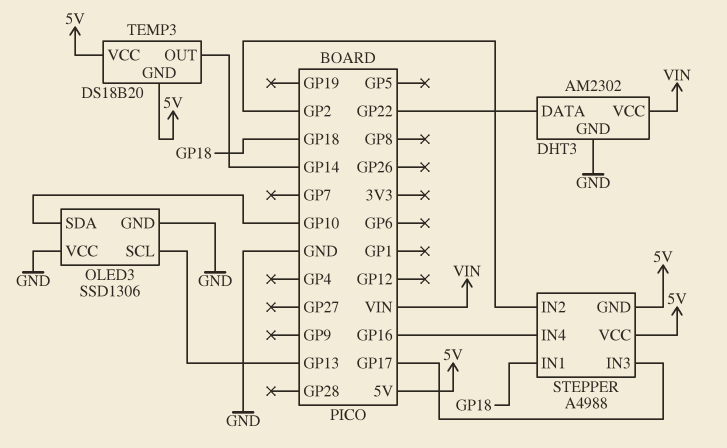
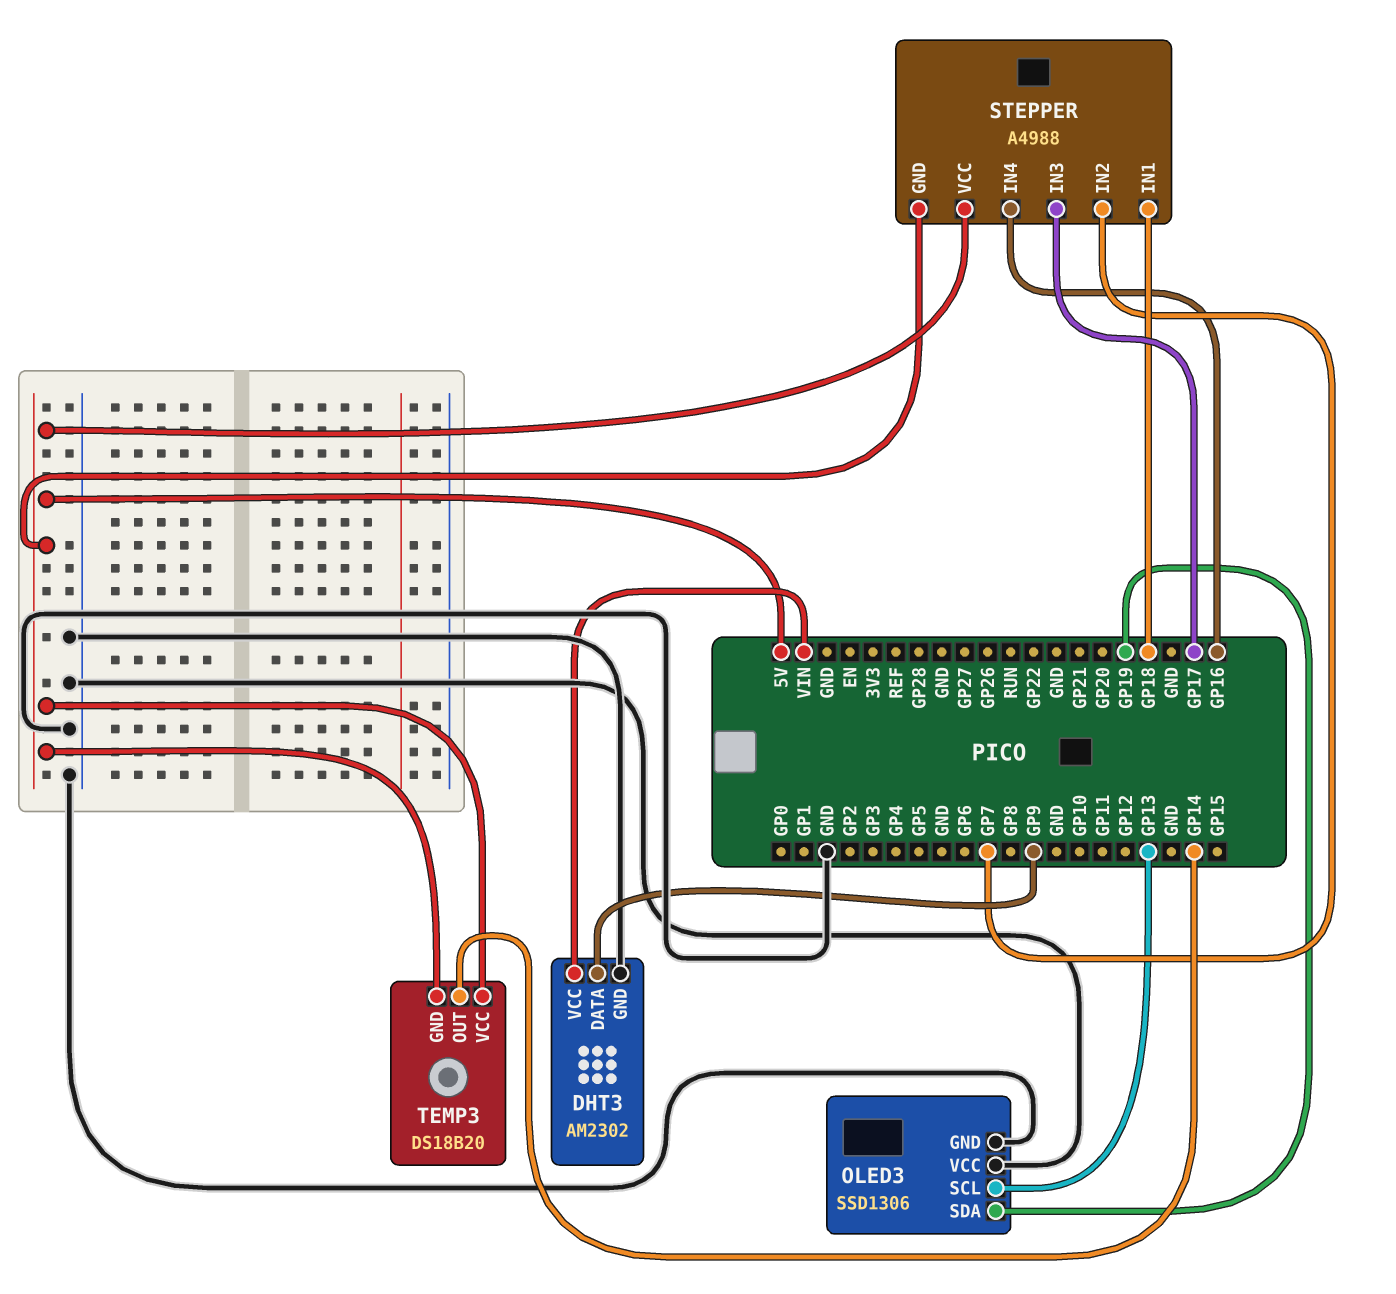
DHT3 pin DATA: GP22 -> GP9
OLED3 pin SDA: GP10 -> GP19
STEPPER pin IN2: GP2 -> GP7

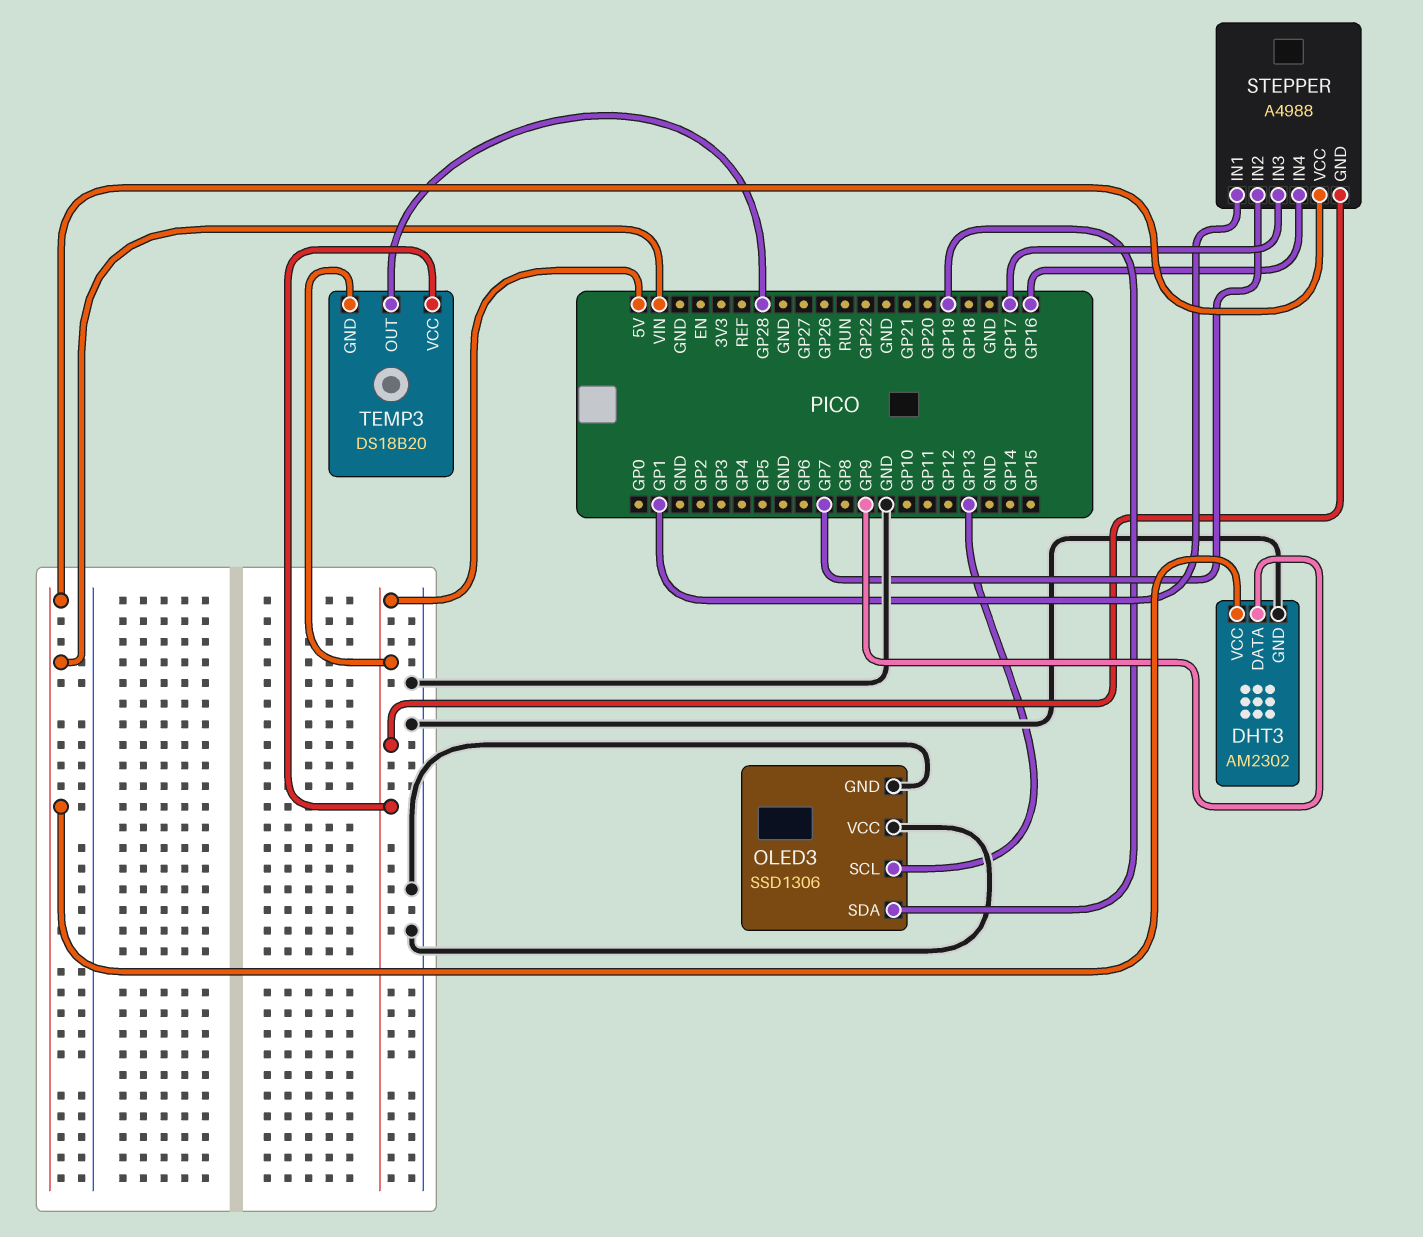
STEPPER pin IN1: GP18 -> GP1
STEPPER pin VCC: 5V -> VIN
TEMP3 pin OUT: GP14 -> GP28

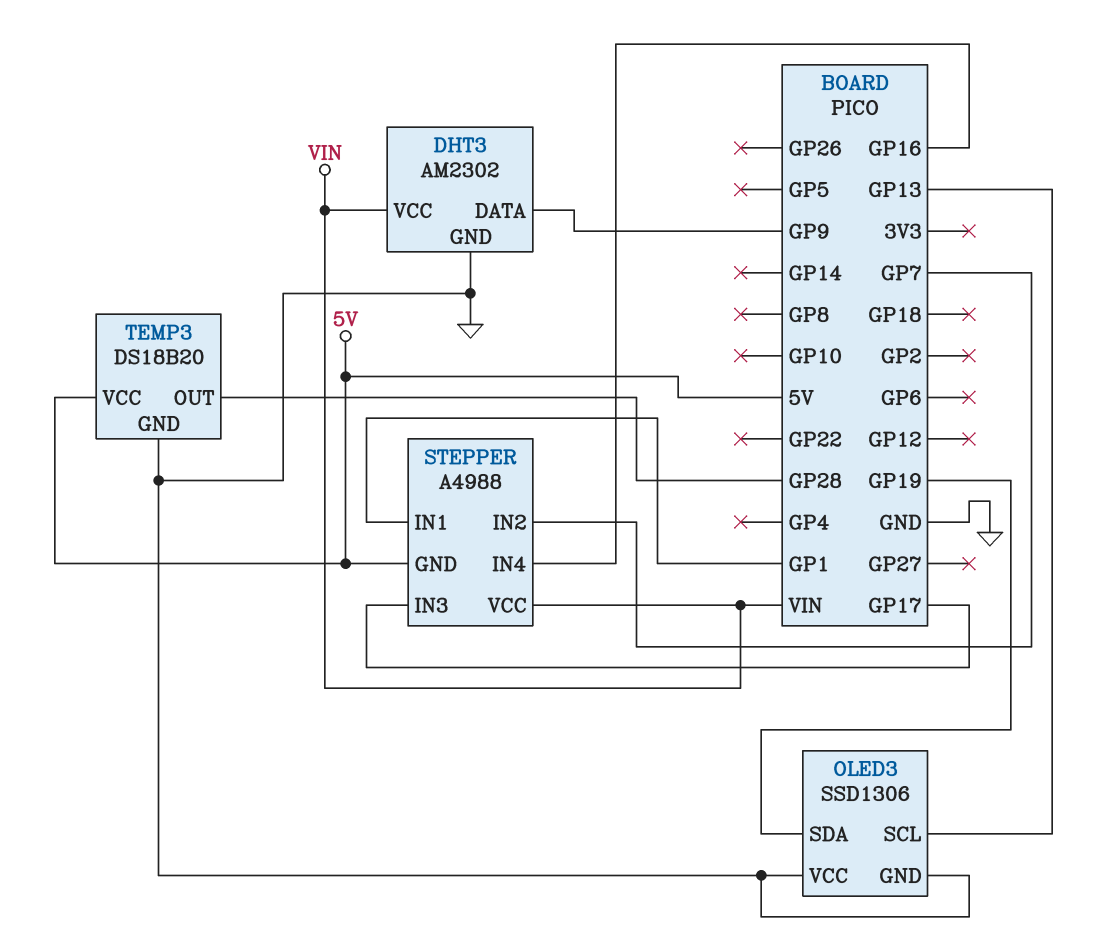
TEMP3 pin GND: 5V -> GND

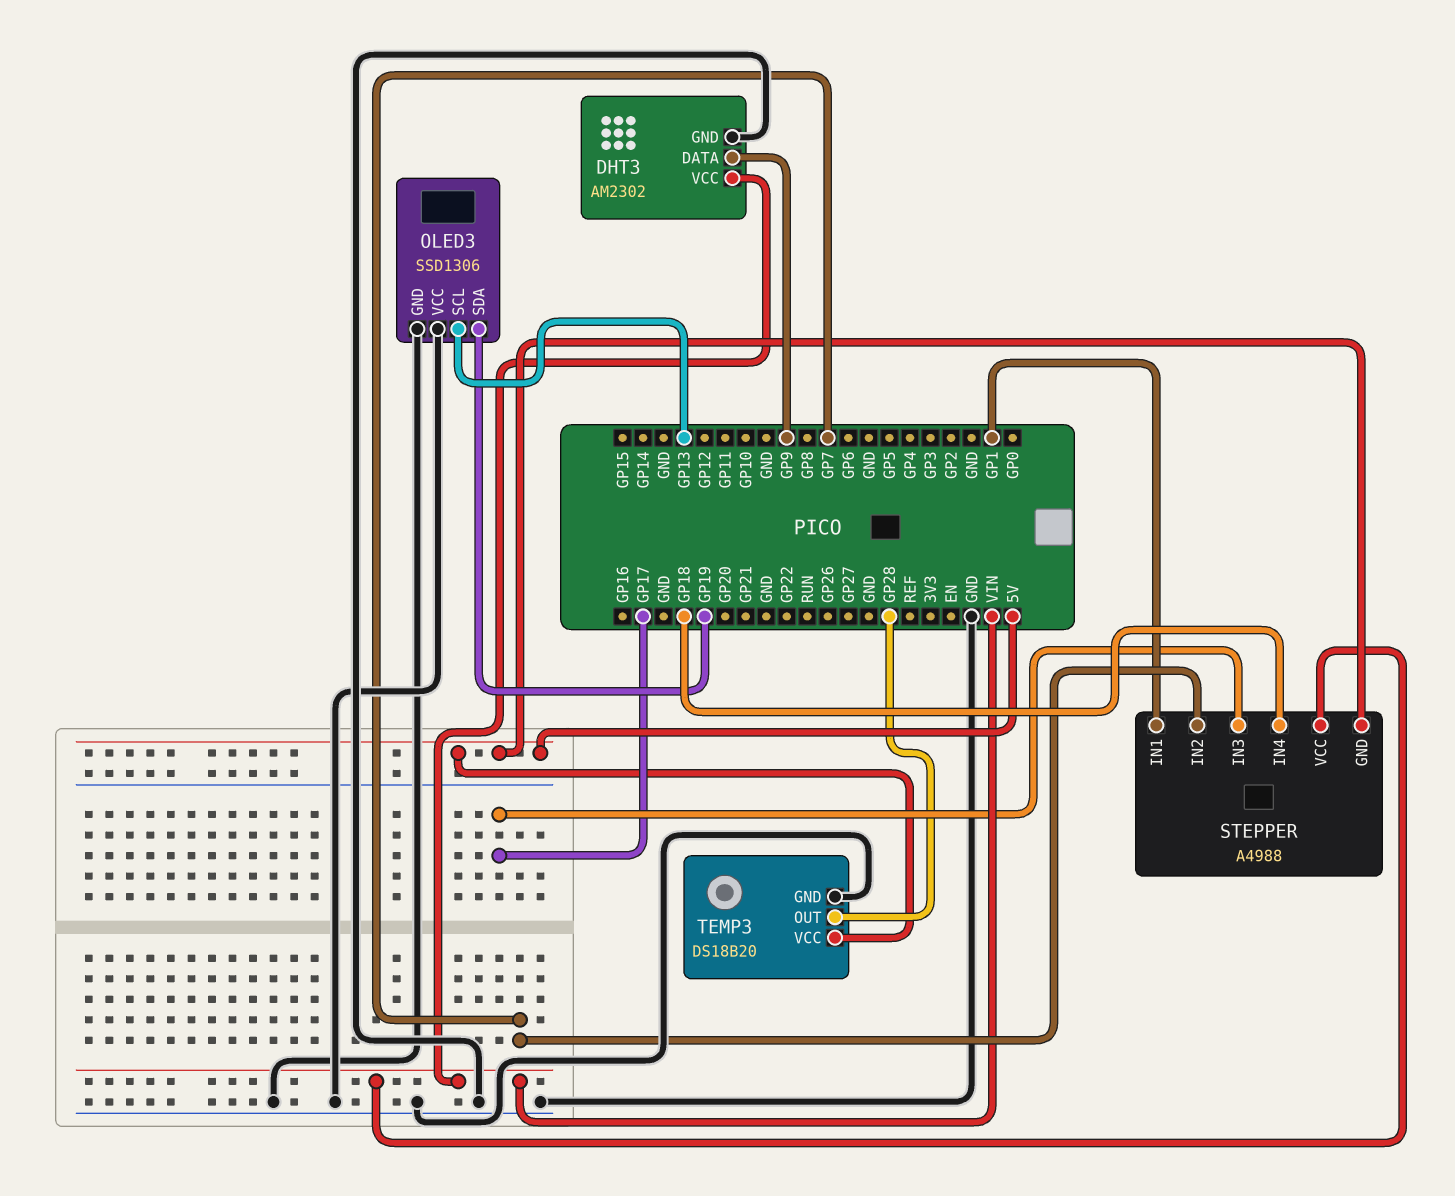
STEPPER pin IN4: GP16 -> GP18

